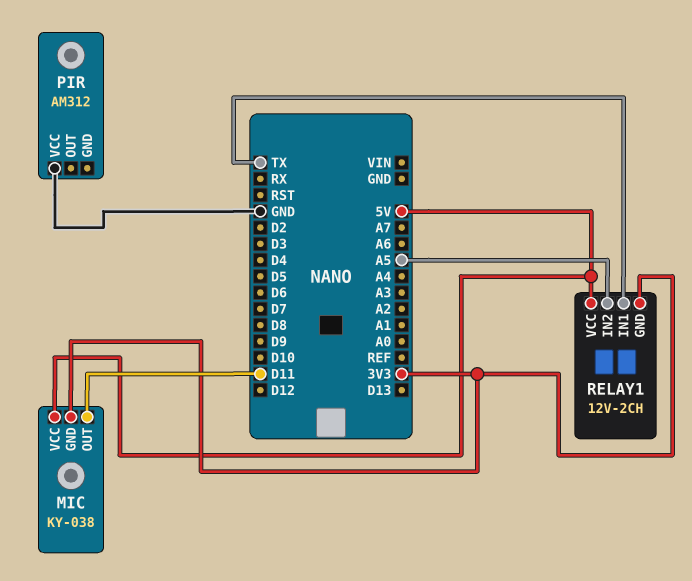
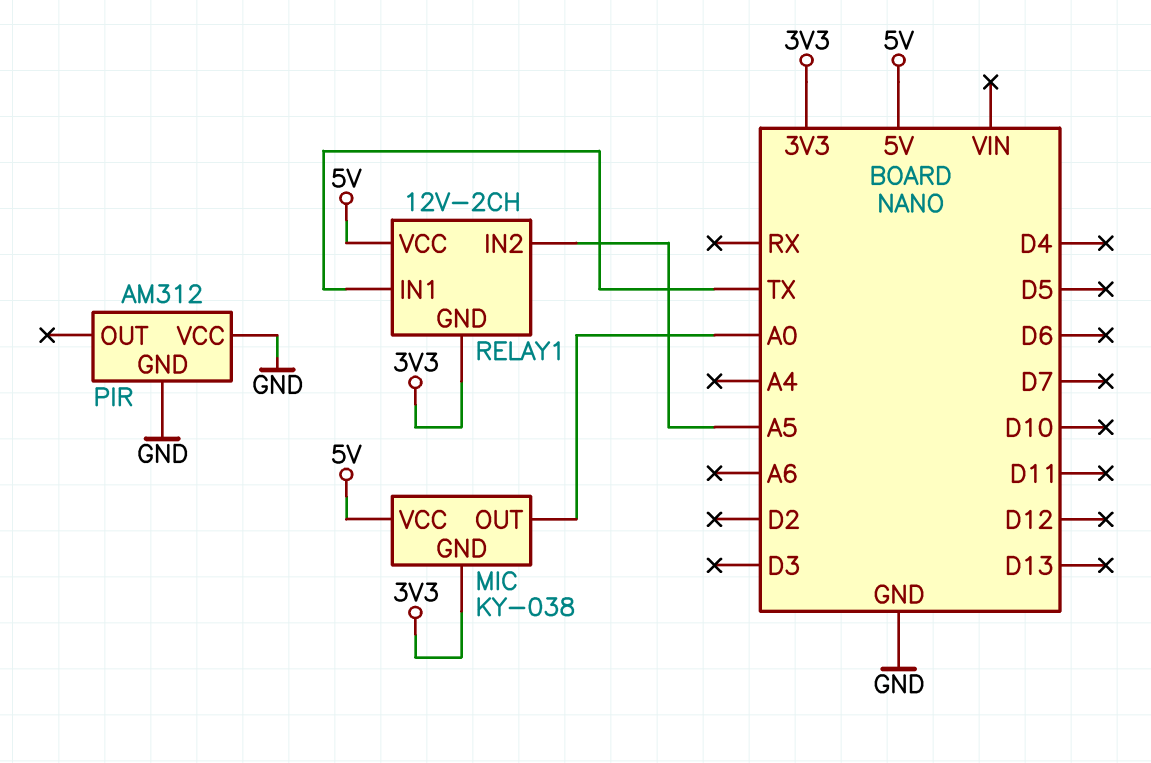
MIC pin OUT: D11 -> A0
PIR pin GND: none -> GND

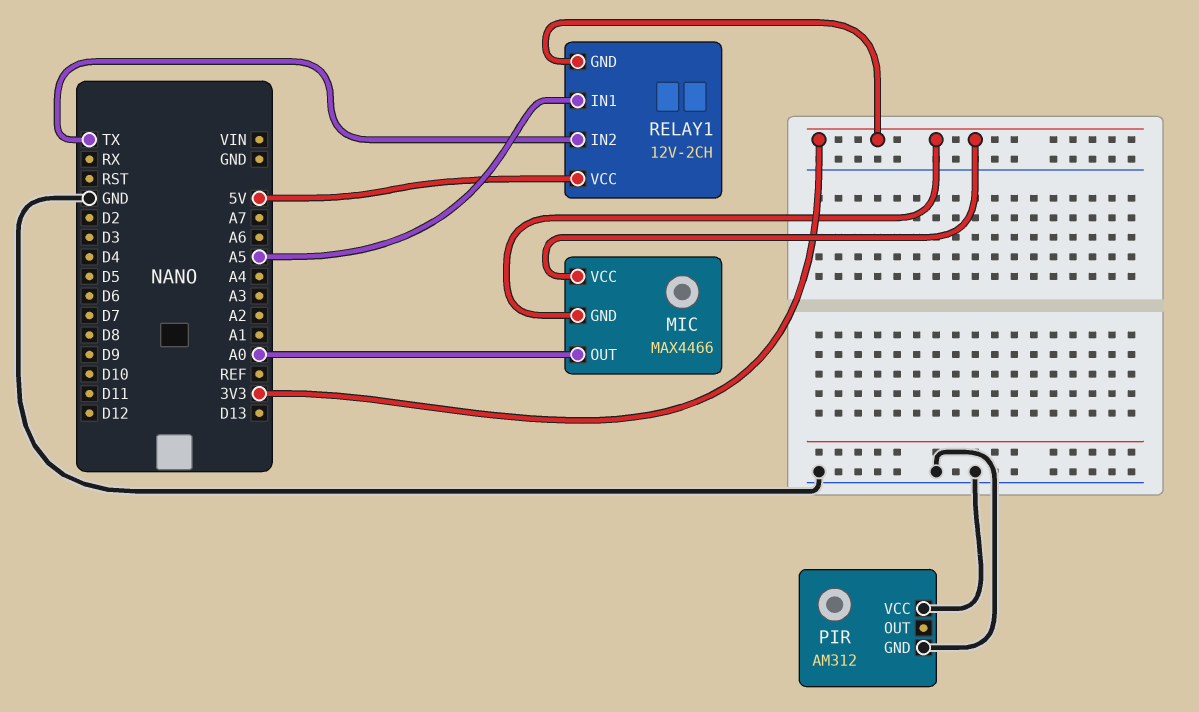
MIC: KY-038 -> MAX4466
MIC pin VCC: 5V -> 3V3
RELAY1 pin IN1: TX -> A5
RELAY1 pin IN2: A5 -> TX

